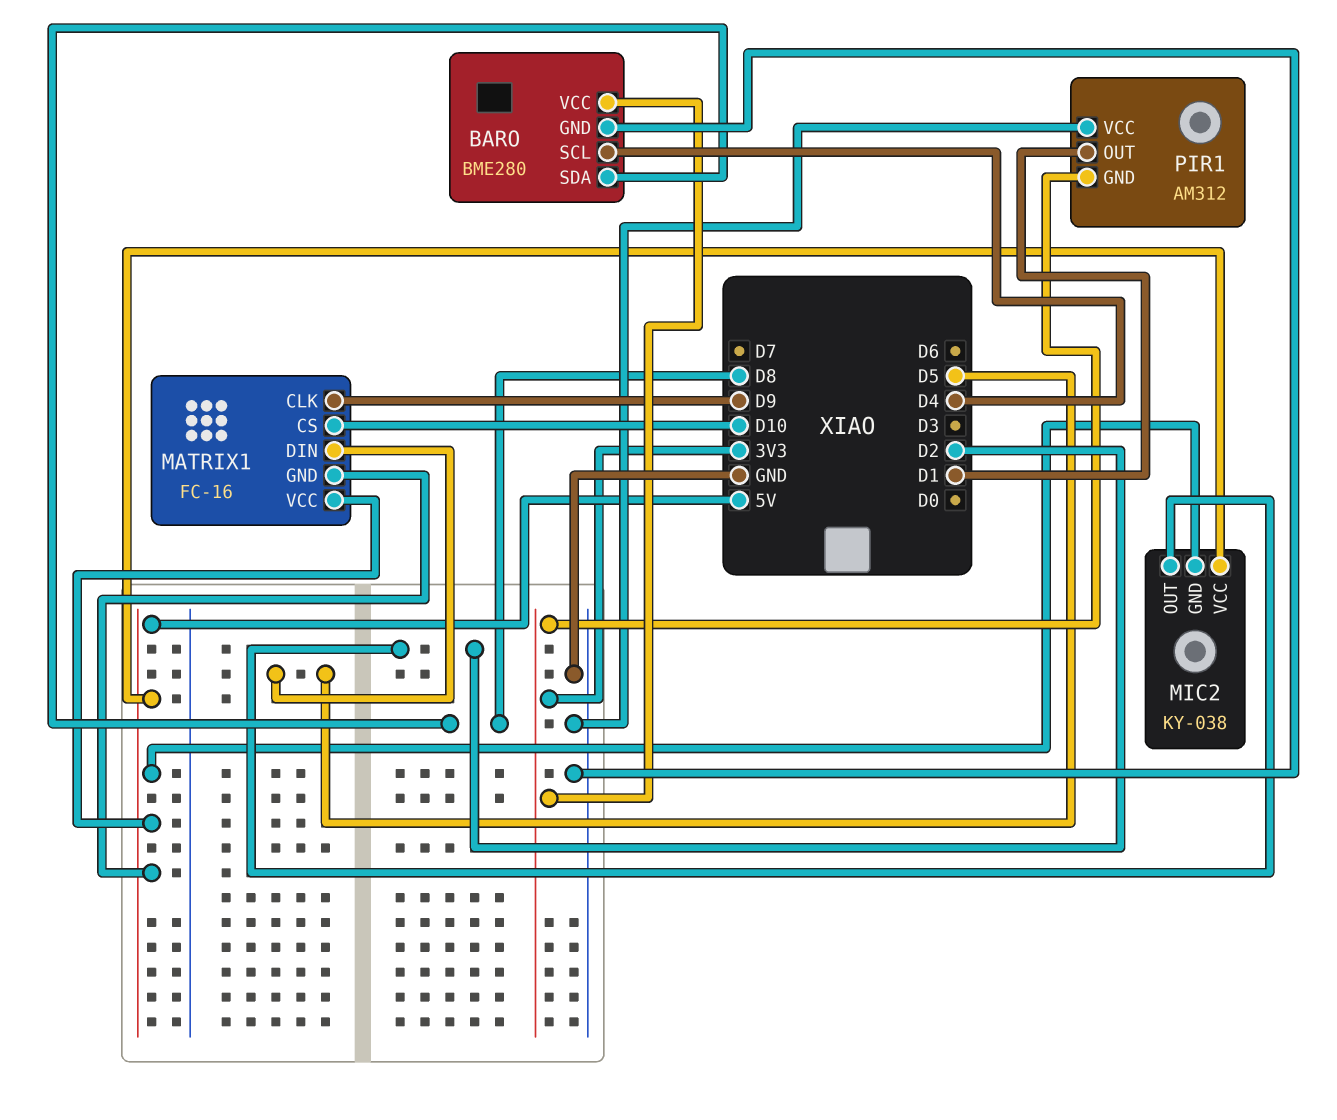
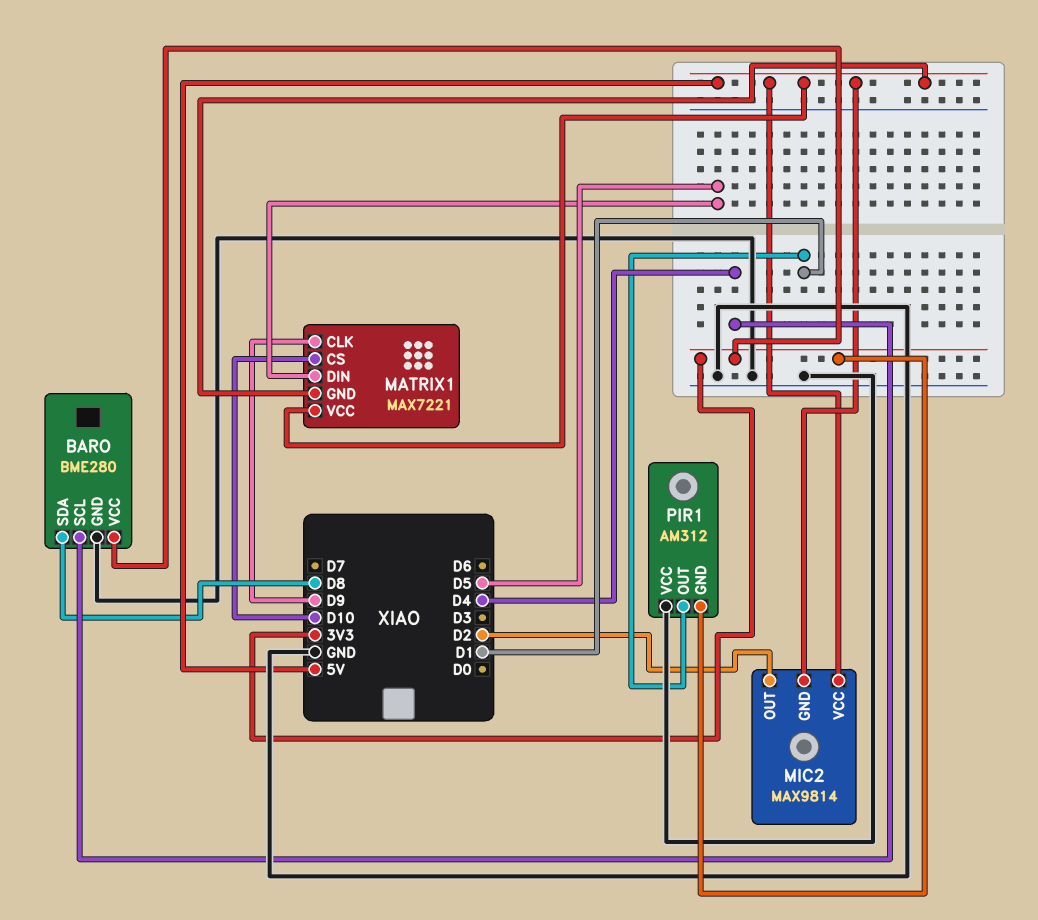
MATRIX1: FC-16 -> MAX7221
MIC2: KY-038 -> MAX9814

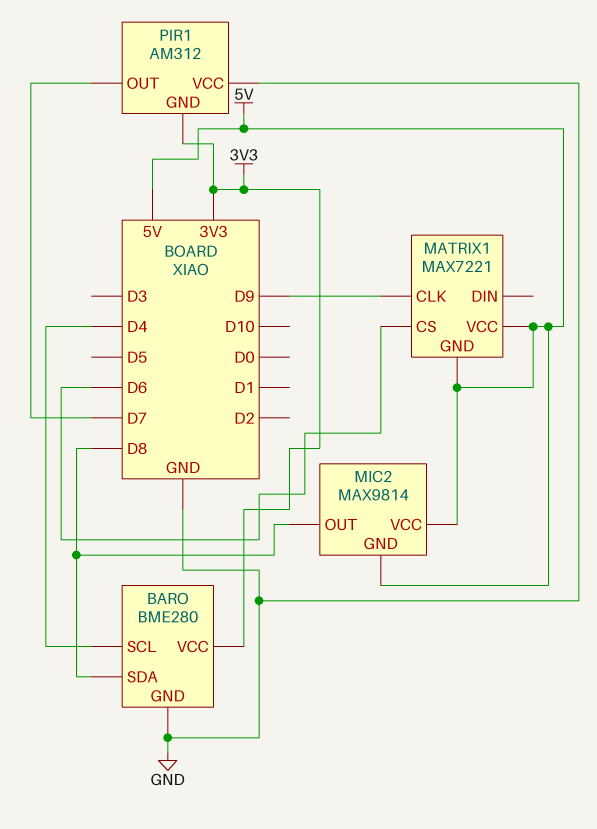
MATRIX1 pin CS: D10 -> D6
MATRIX1 pin DIN: D5 -> none
MIC2 pin OUT: D2 -> D8
PIR1 pin OUT: D1 -> D7

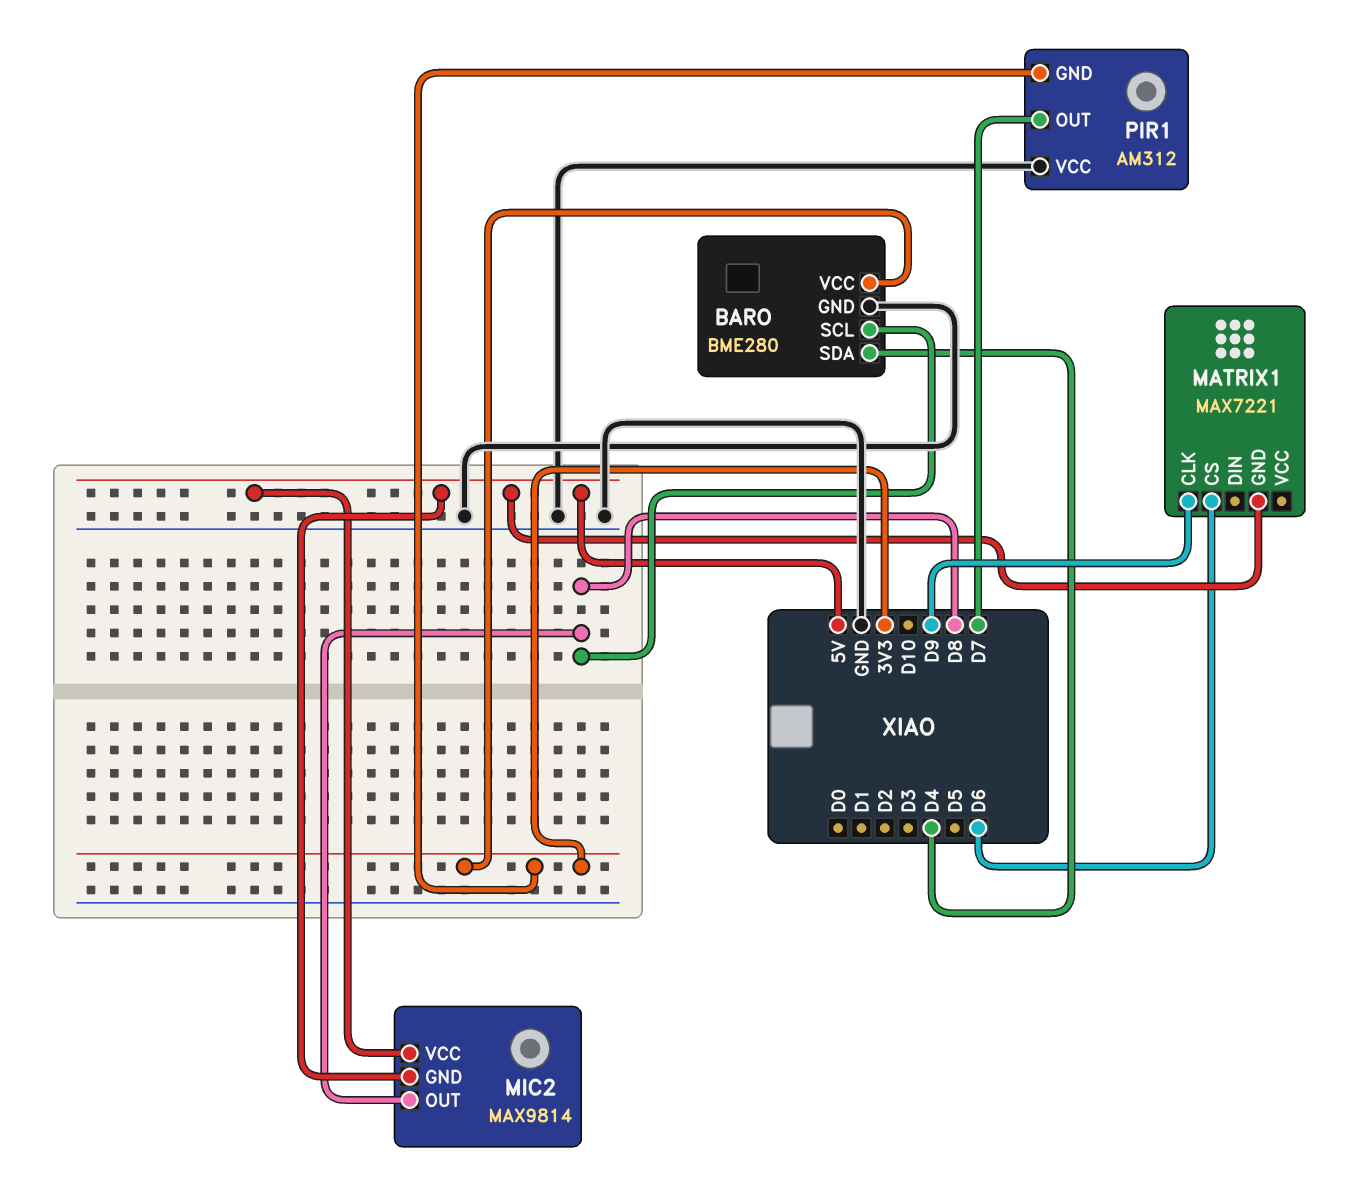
BARO pin SCL: D4 -> D8
BARO pin SDA: D8 -> D4
MATRIX1 pin VCC: 5V -> none

